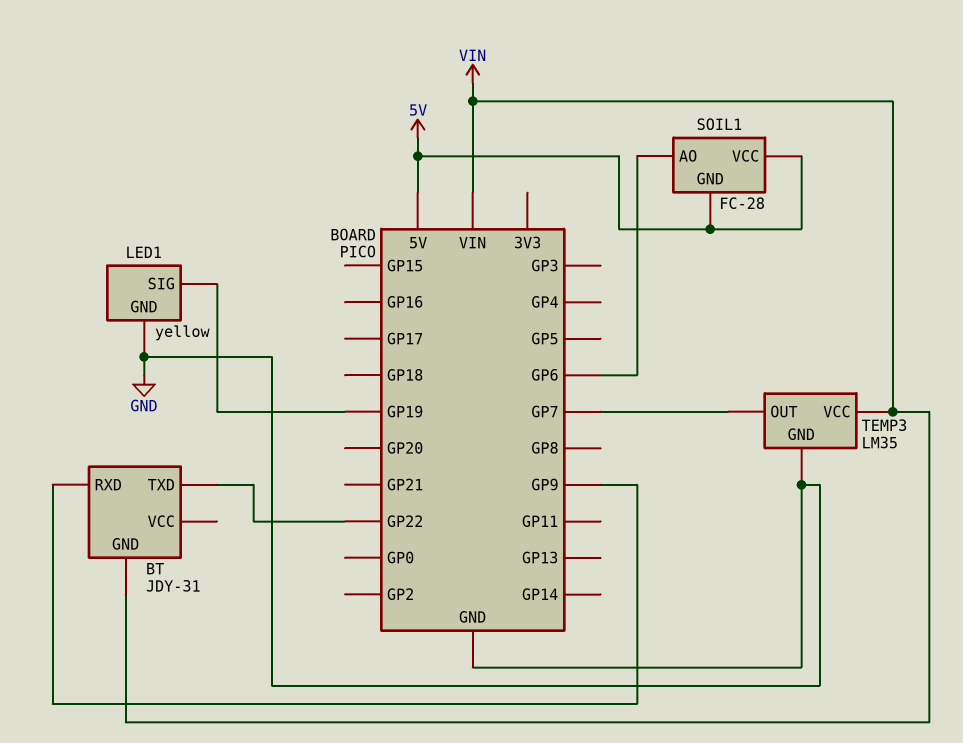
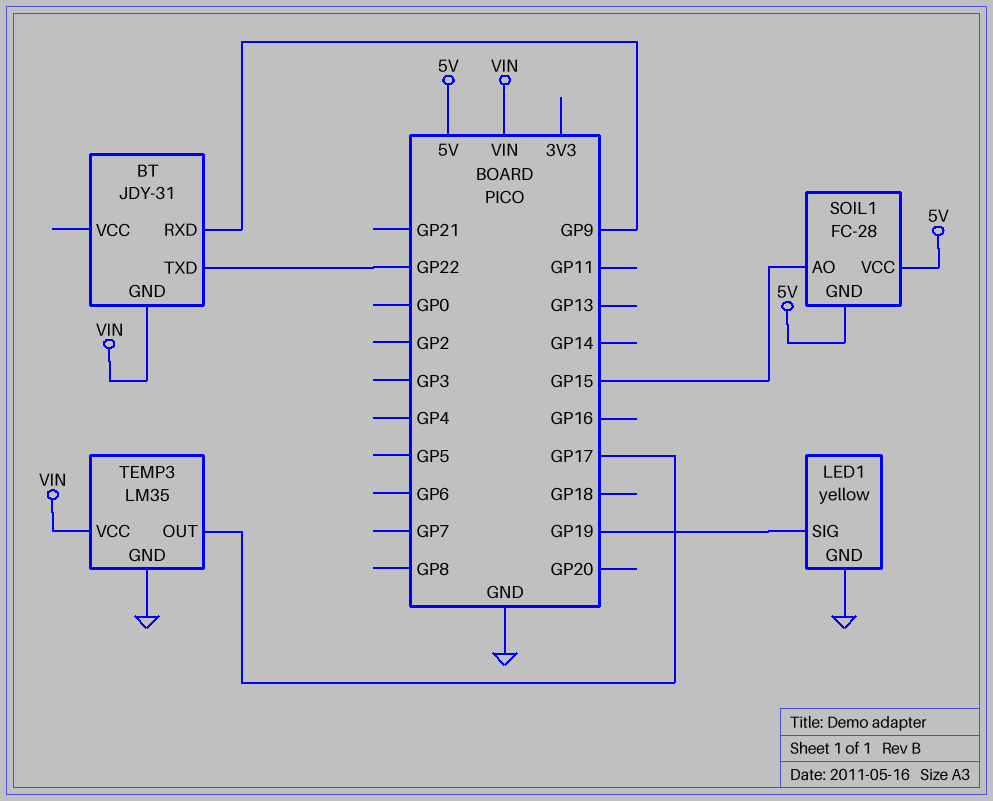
SOIL1 pin AO: GP6 -> GP15
TEMP3 pin OUT: GP7 -> GP17

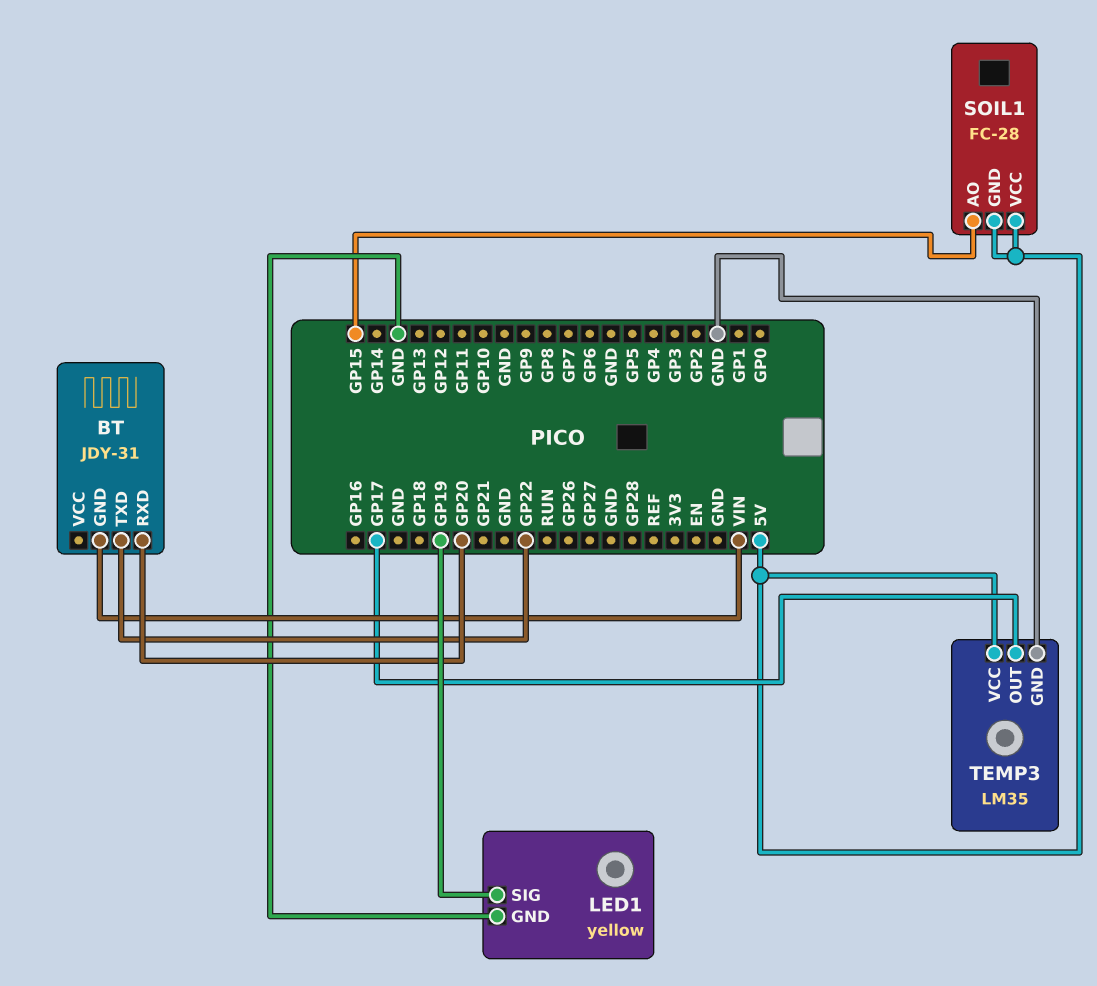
BT pin RXD: GP9 -> GP20
TEMP3 pin VCC: VIN -> 5V

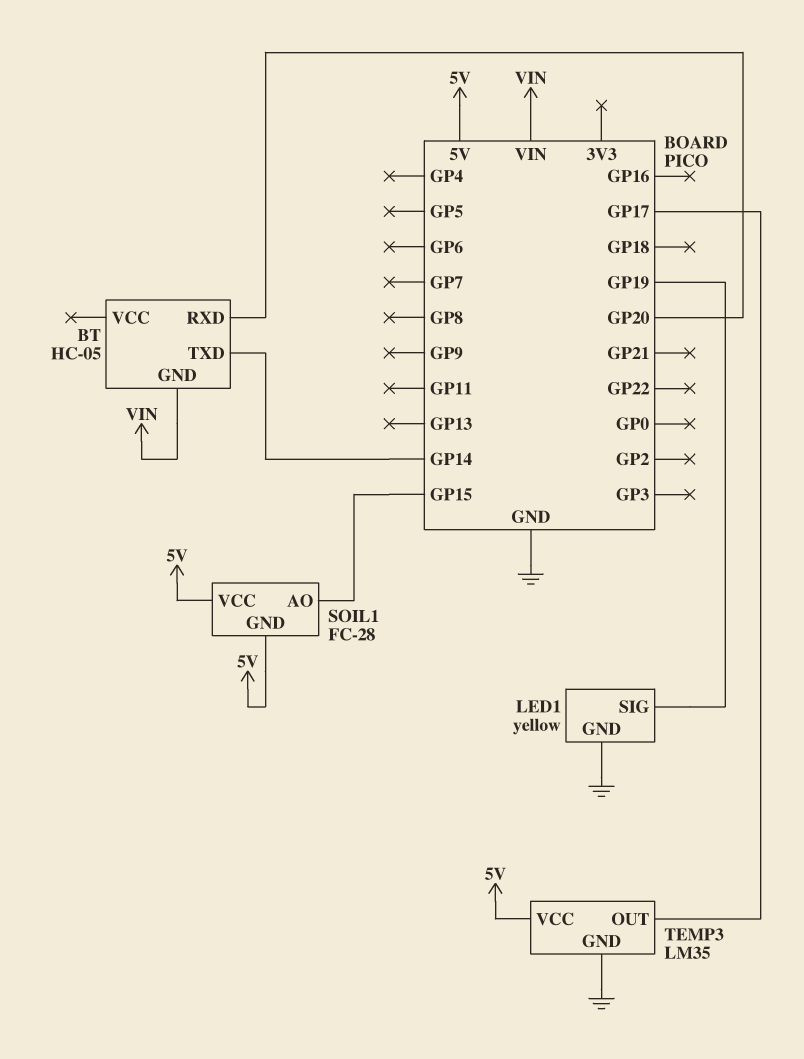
BT: JDY-31 -> HC-05
BT pin TXD: GP22 -> GP14

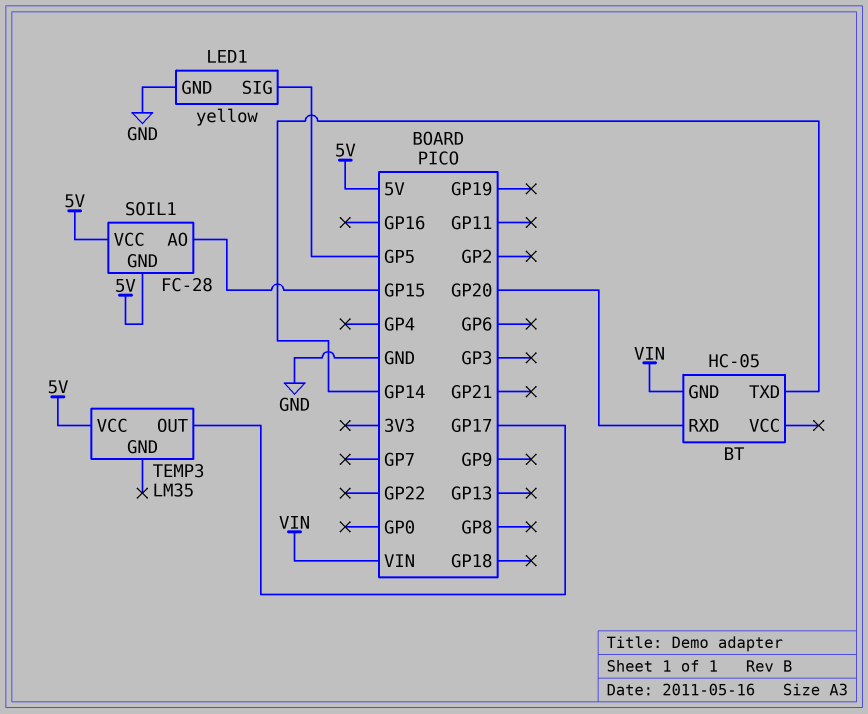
LED1 pin SIG: GP19 -> GP5
TEMP3 pin GND: GND -> none

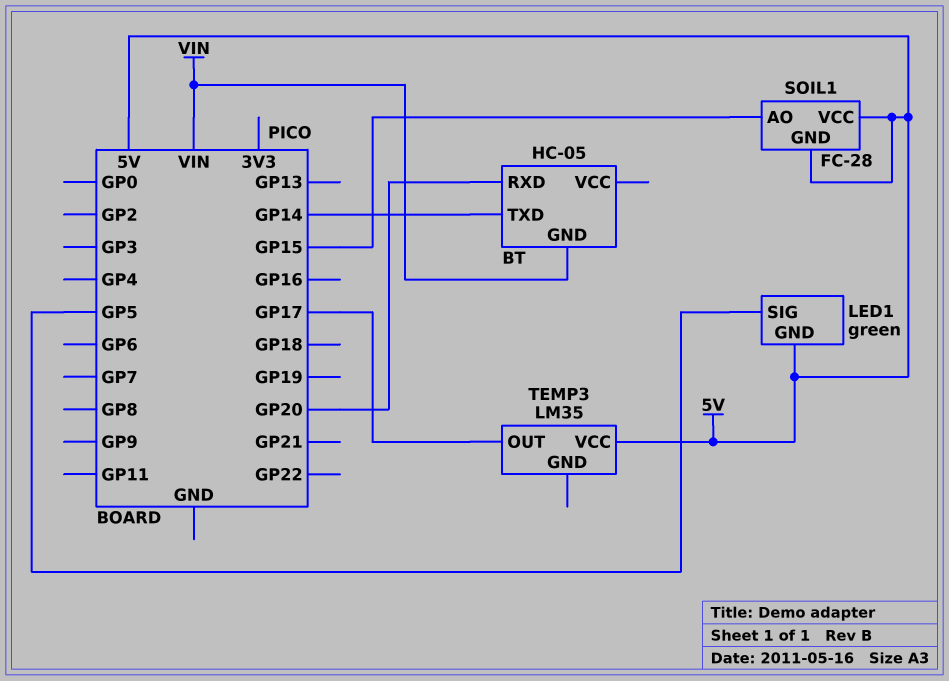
LED1: yellow -> green
LED1 pin GND: GND -> 5V

